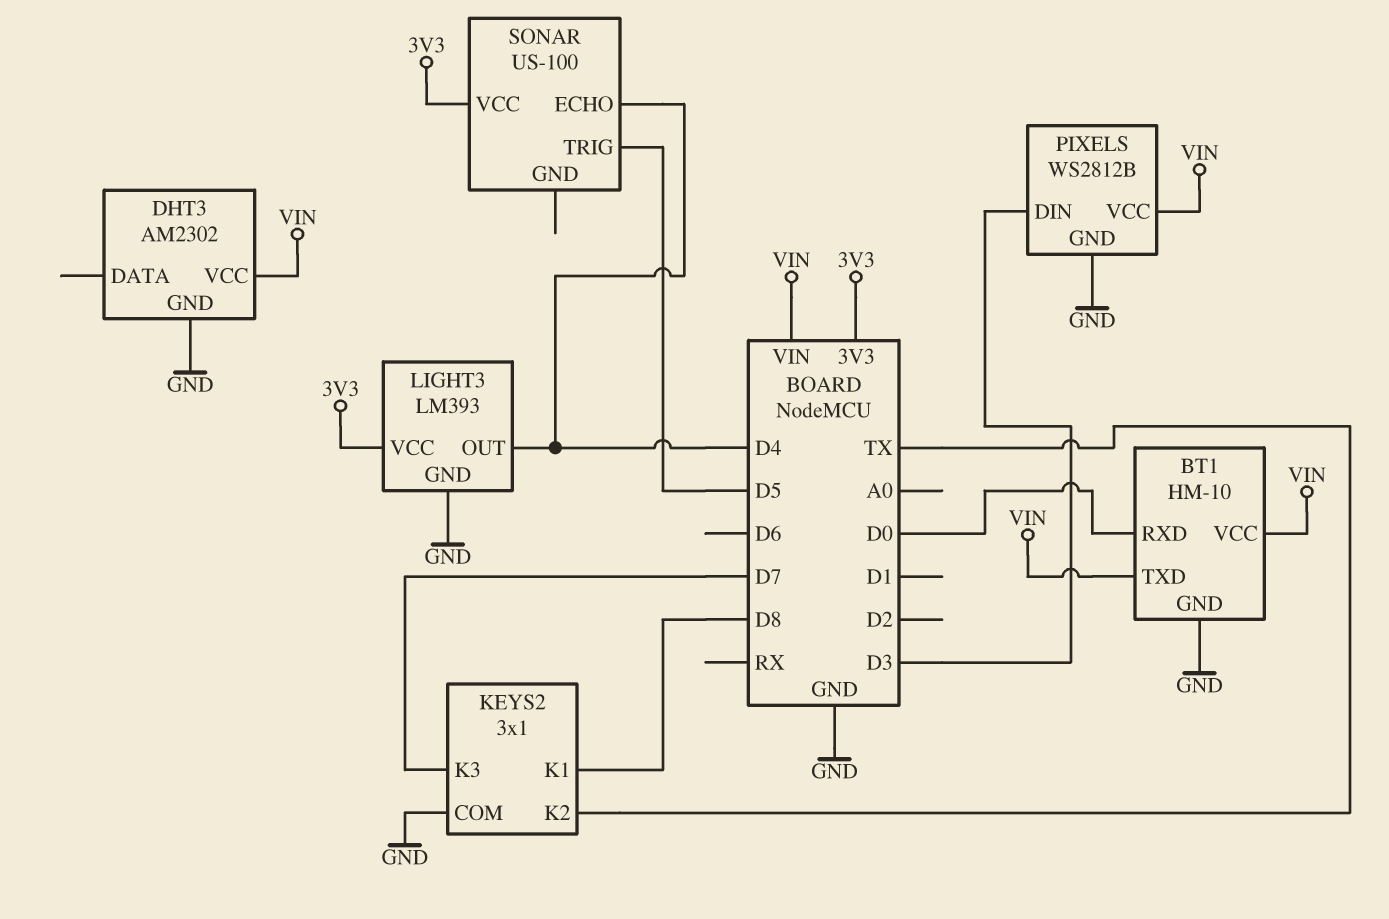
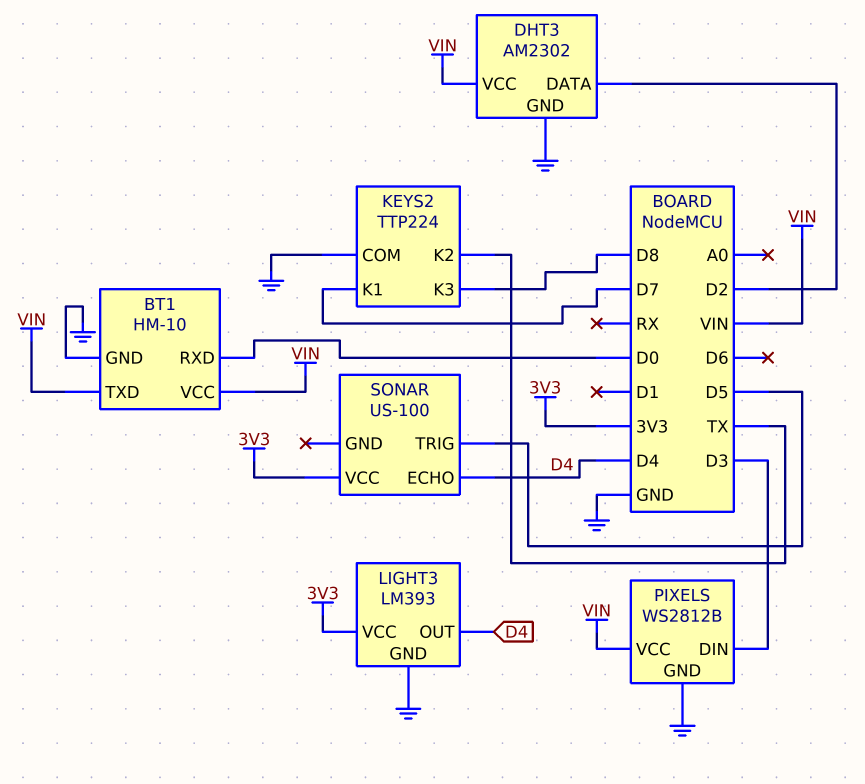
DHT3 pin DATA: none -> D2
KEYS2: 3x1 -> TTP224
KEYS2 pin K1: D8 -> D7
KEYS2 pin K3: D7 -> D8

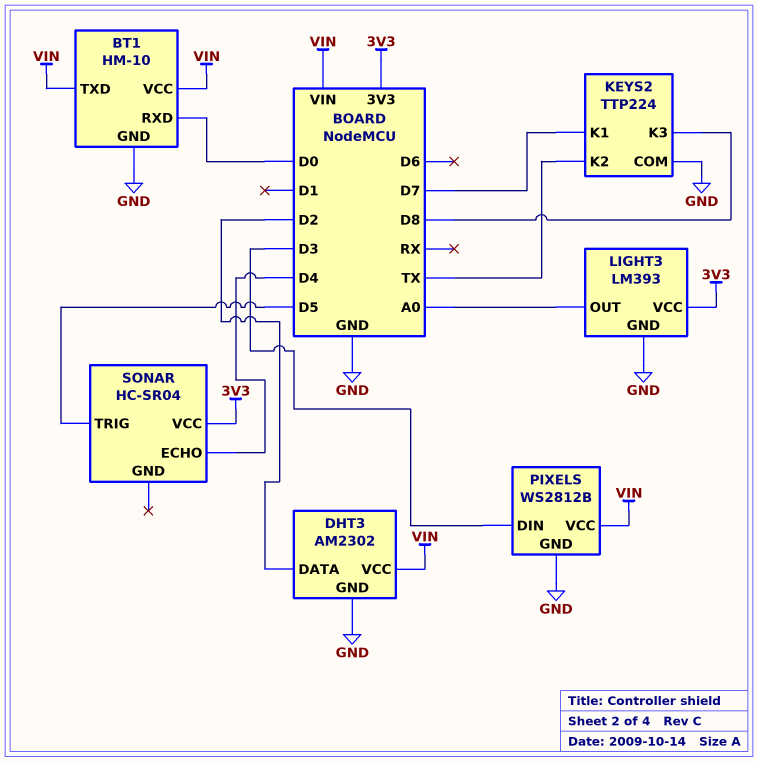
LIGHT3 pin OUT: D4 -> A0
SONAR: US-100 -> HC-SR04

